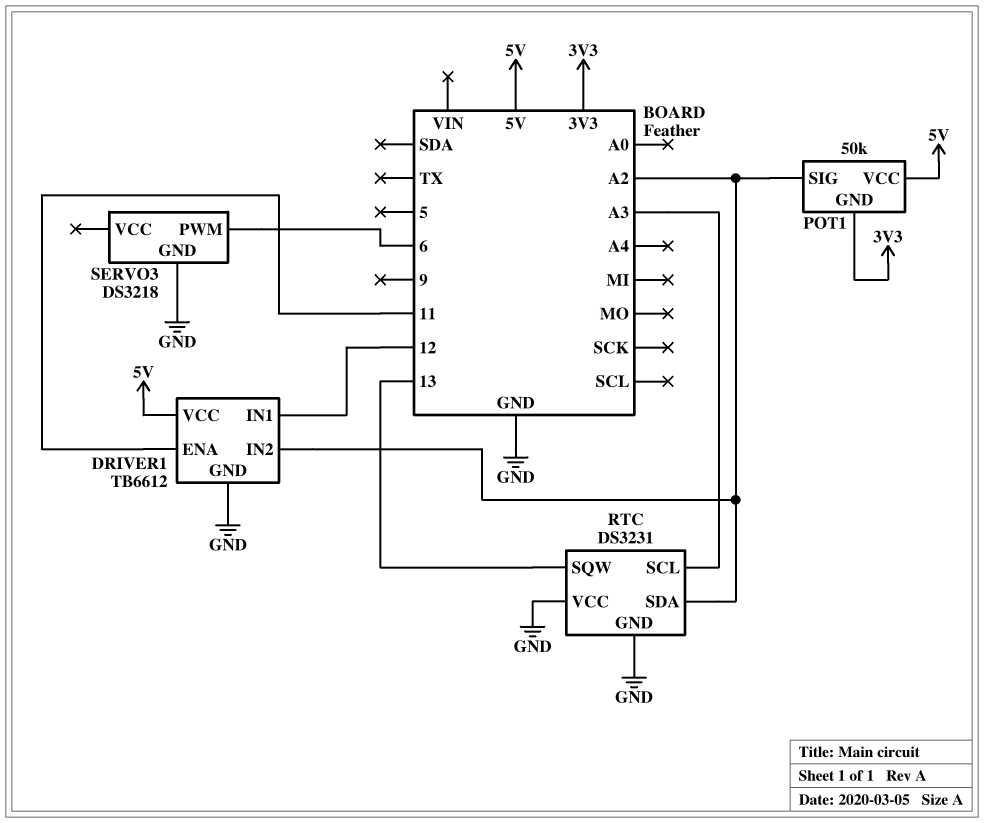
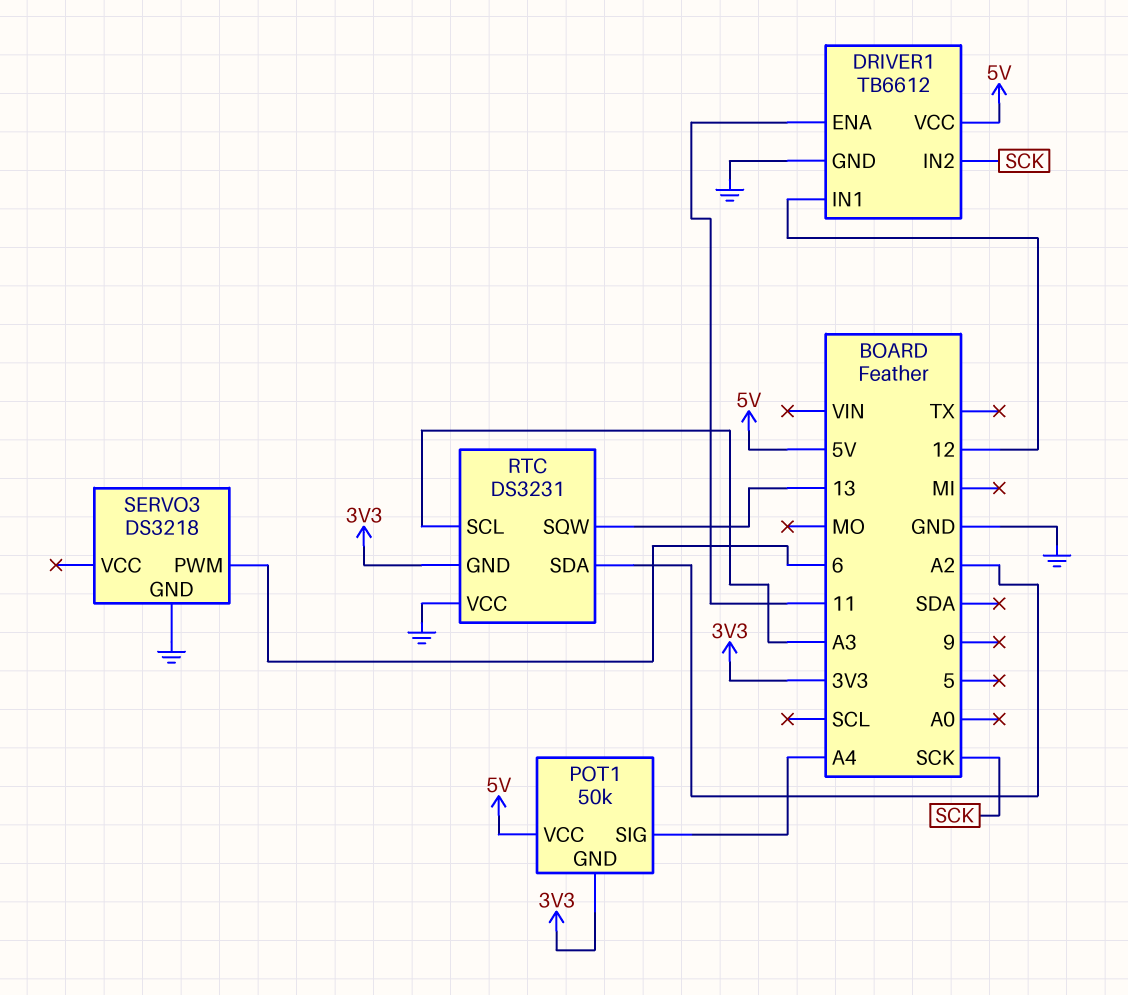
DRIVER1 pin IN2: A2 -> SCK
POT1 pin SIG: A2 -> A4
RTC pin GND: GND -> 3V3

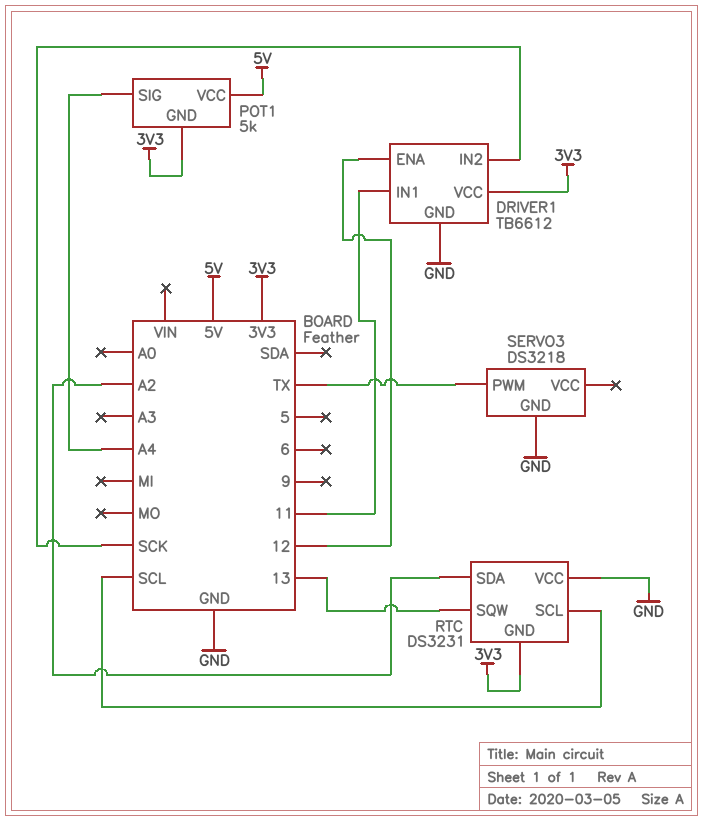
DRIVER1 pin ENA: 11 -> 12
DRIVER1 pin IN1: 12 -> 11
DRIVER1 pin VCC: 5V -> 3V3
POT1: 50k -> 5k
RTC pin SCL: A3 -> SCL
SERVO3 pin PWM: 6 -> TX

